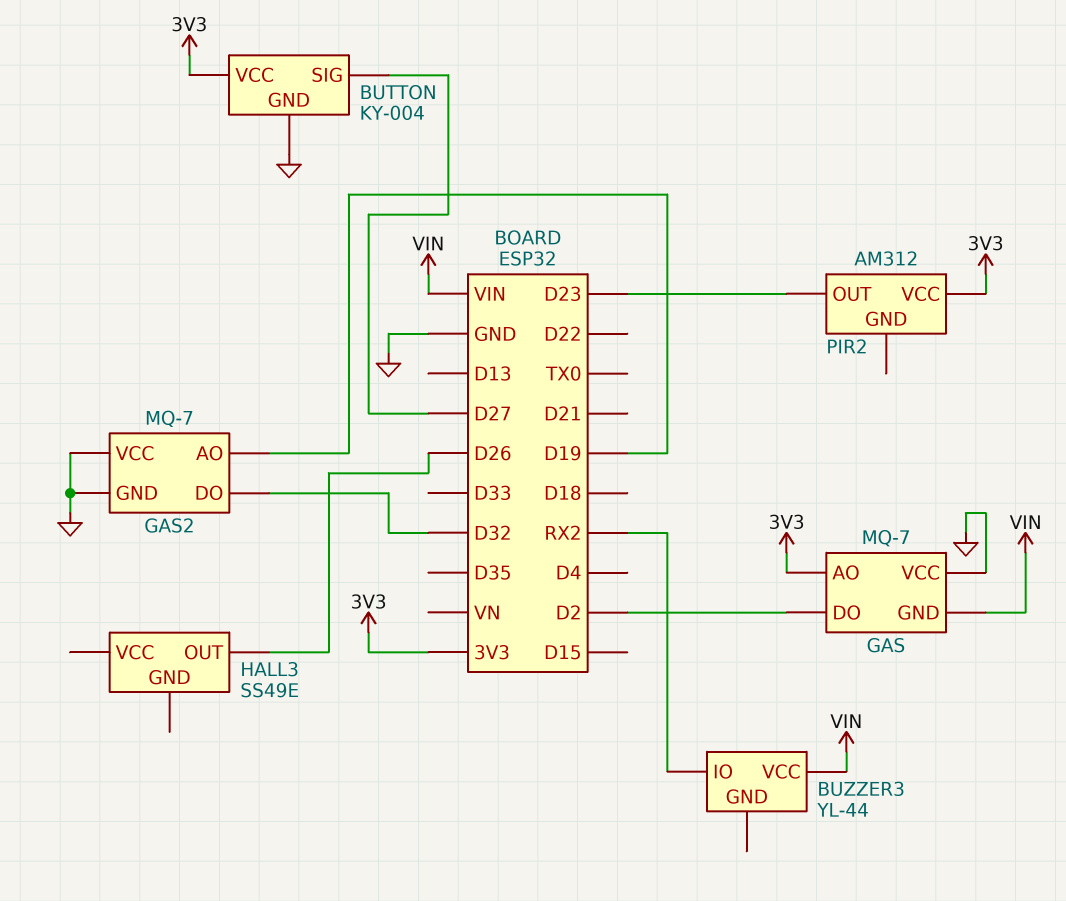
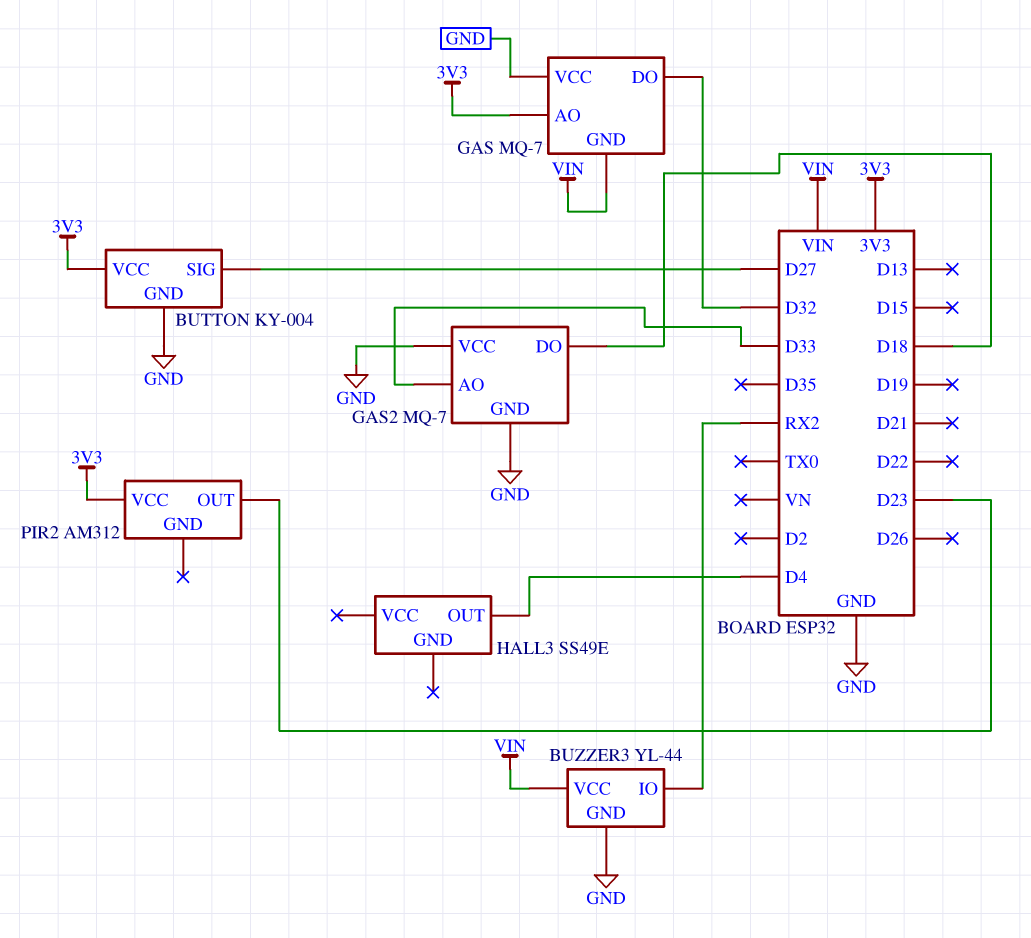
BUZZER3 pin GND: none -> GND
GAS pin DO: D2 -> D32
GAS2 pin AO: D19 -> D33
GAS2 pin DO: D32 -> D18
HALL3 pin OUT: D26 -> D4

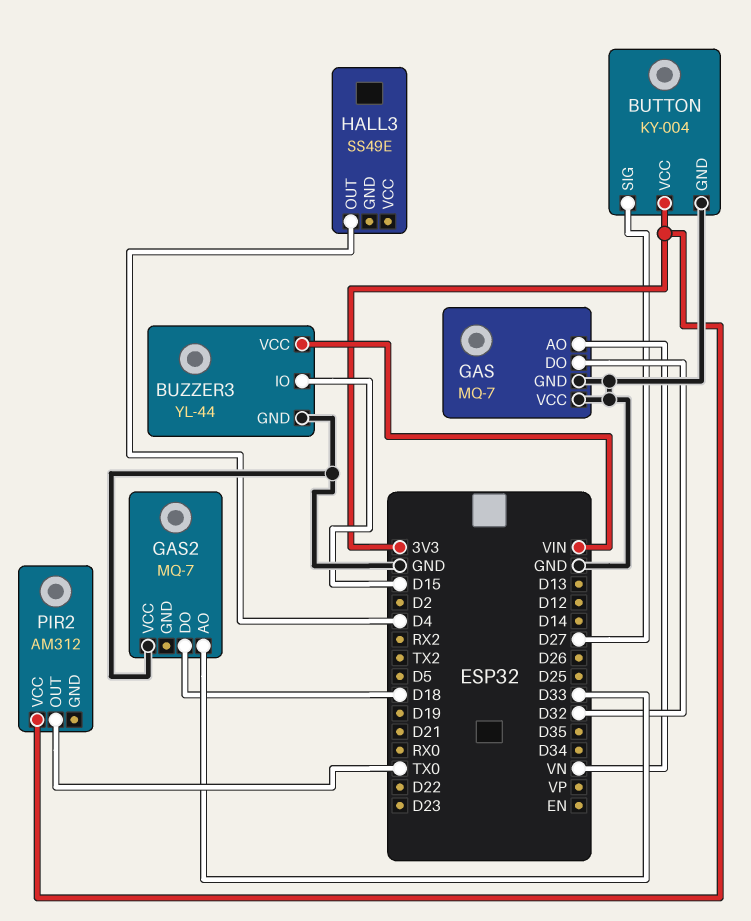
BUZZER3 pin IO: RX2 -> D15
GAS pin AO: 3V3 -> VN
GAS pin GND: VIN -> GND
GAS2 pin GND: GND -> none
PIR2 pin OUT: D23 -> TX0

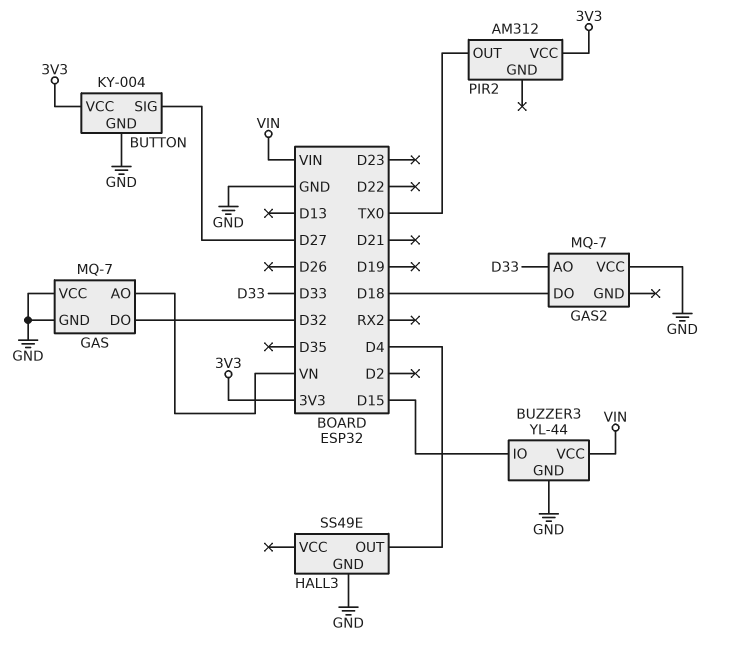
HALL3 pin GND: none -> GND

